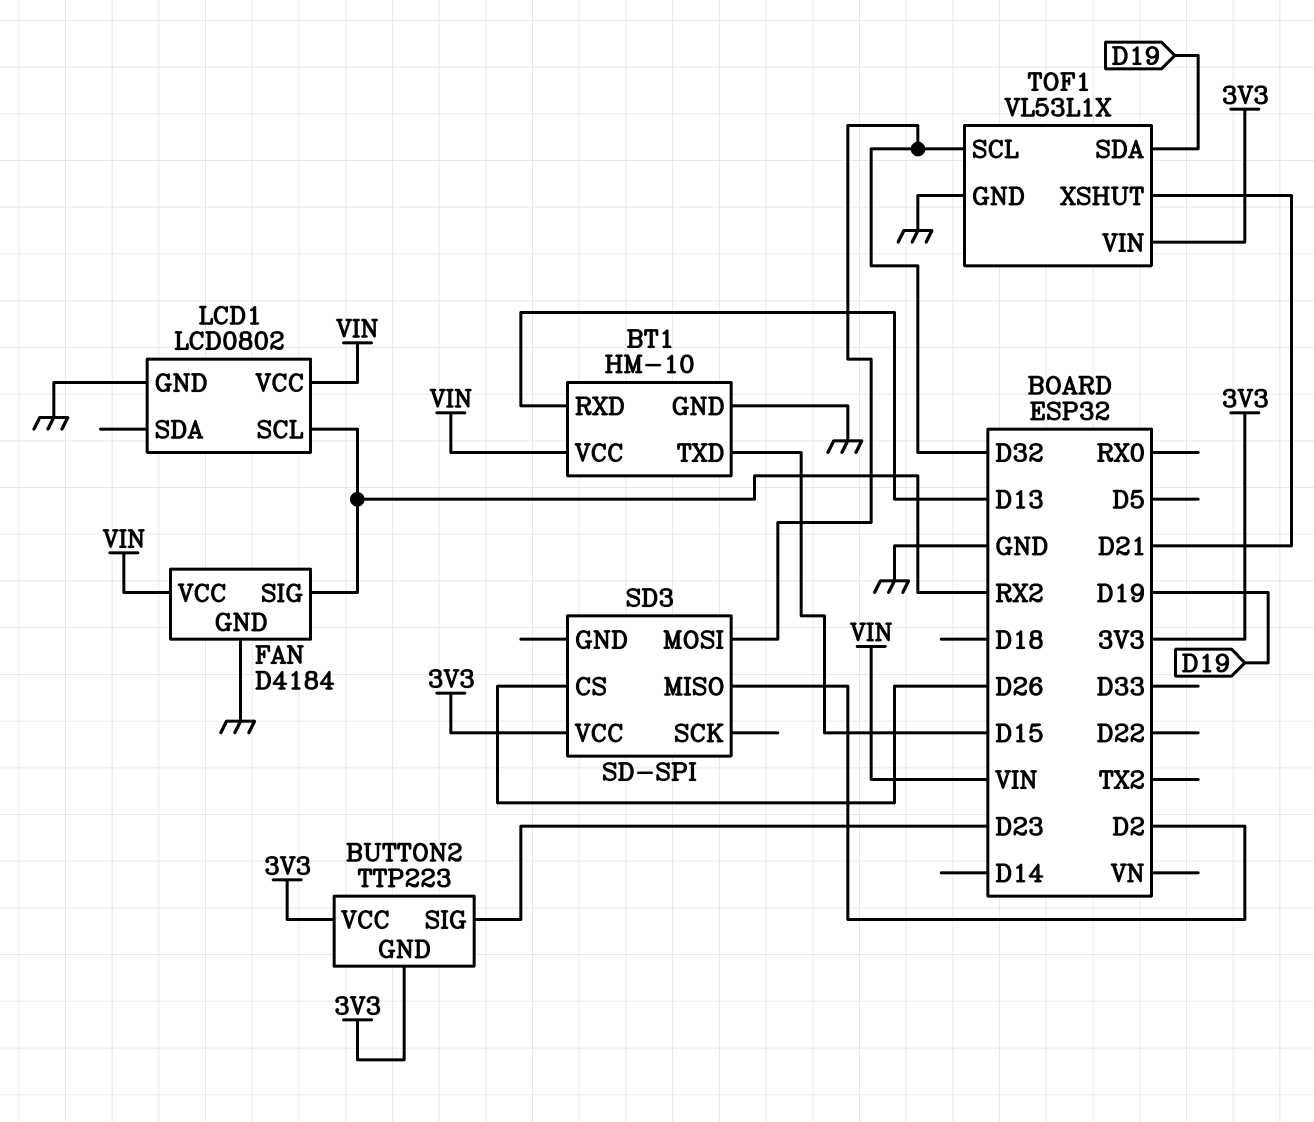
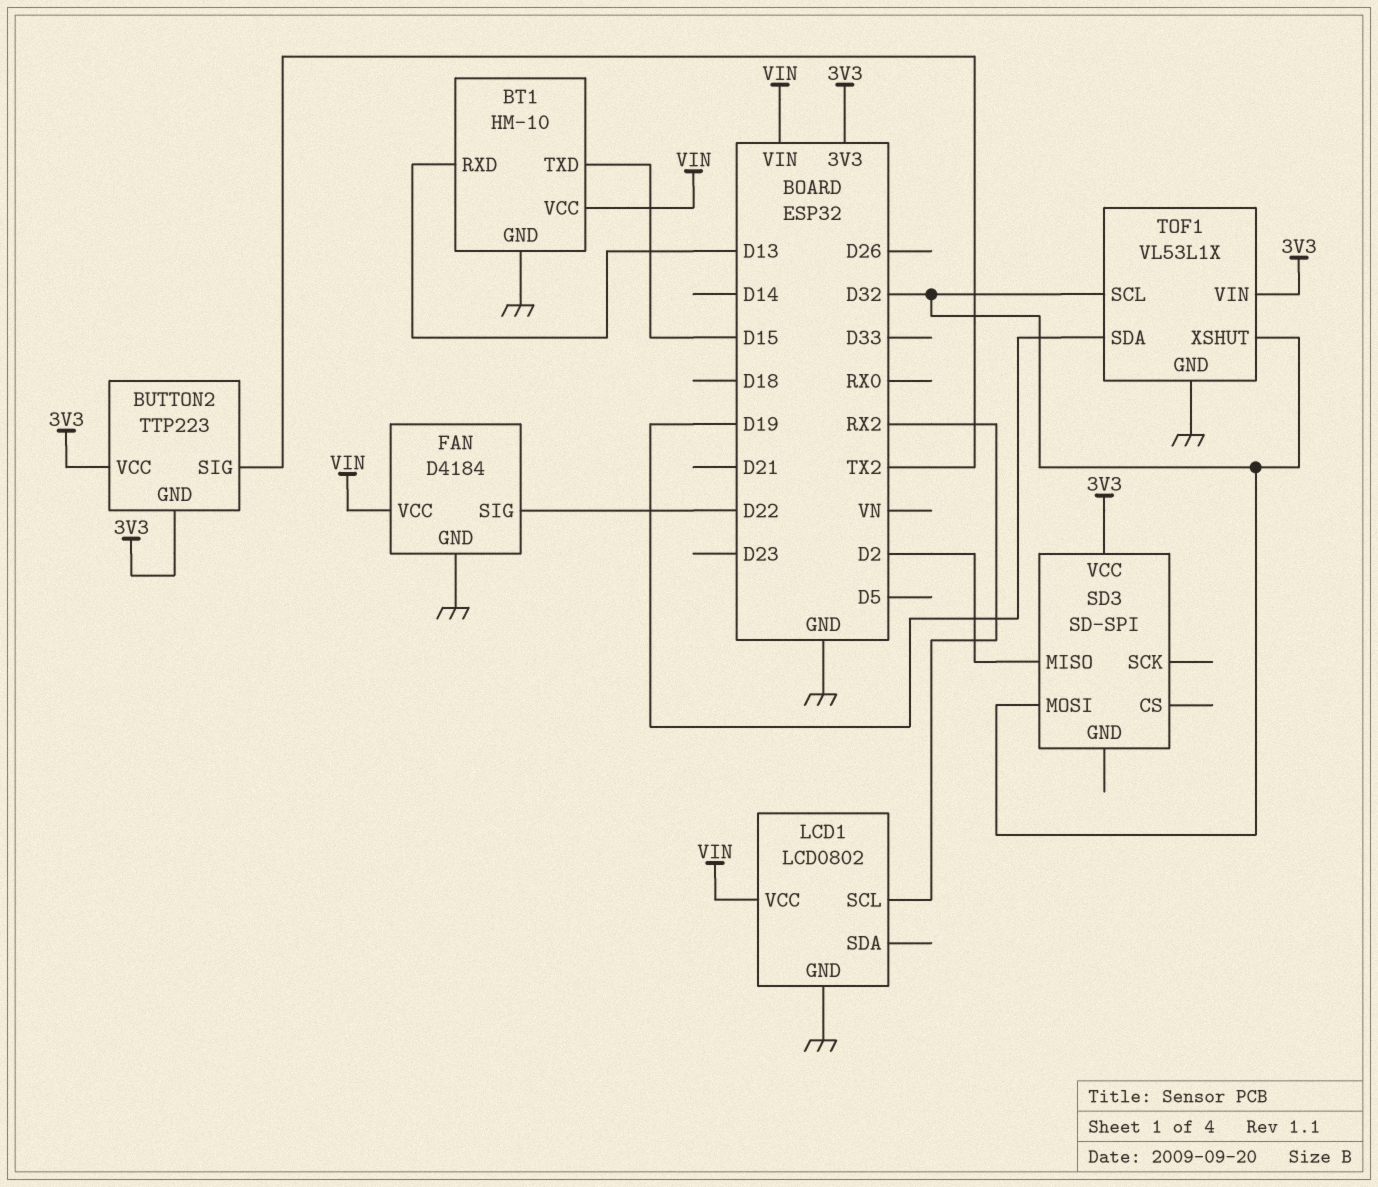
BUTTON2 pin SIG: D23 -> TX2
FAN pin SIG: RX2 -> D22
SD3 pin CS: D26 -> none
TOF1 pin XSHUT: D21 -> D32

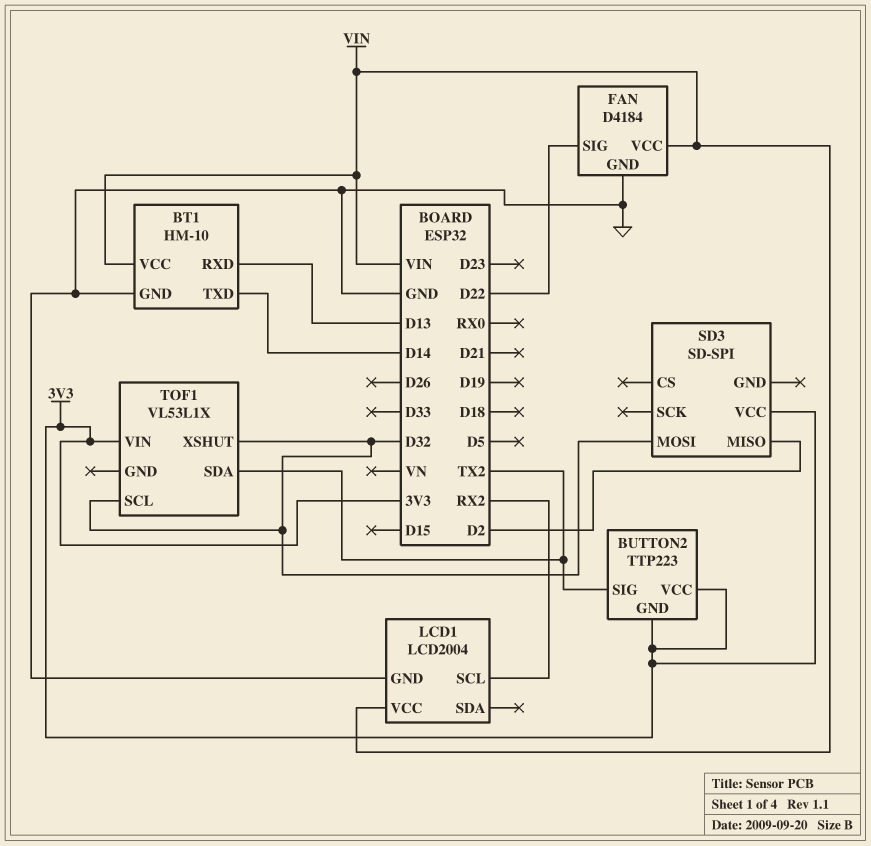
BT1 pin TXD: D15 -> D14
LCD1: LCD0802 -> LCD2004
TOF1 pin GND: GND -> none
TOF1 pin SDA: D19 -> TX2

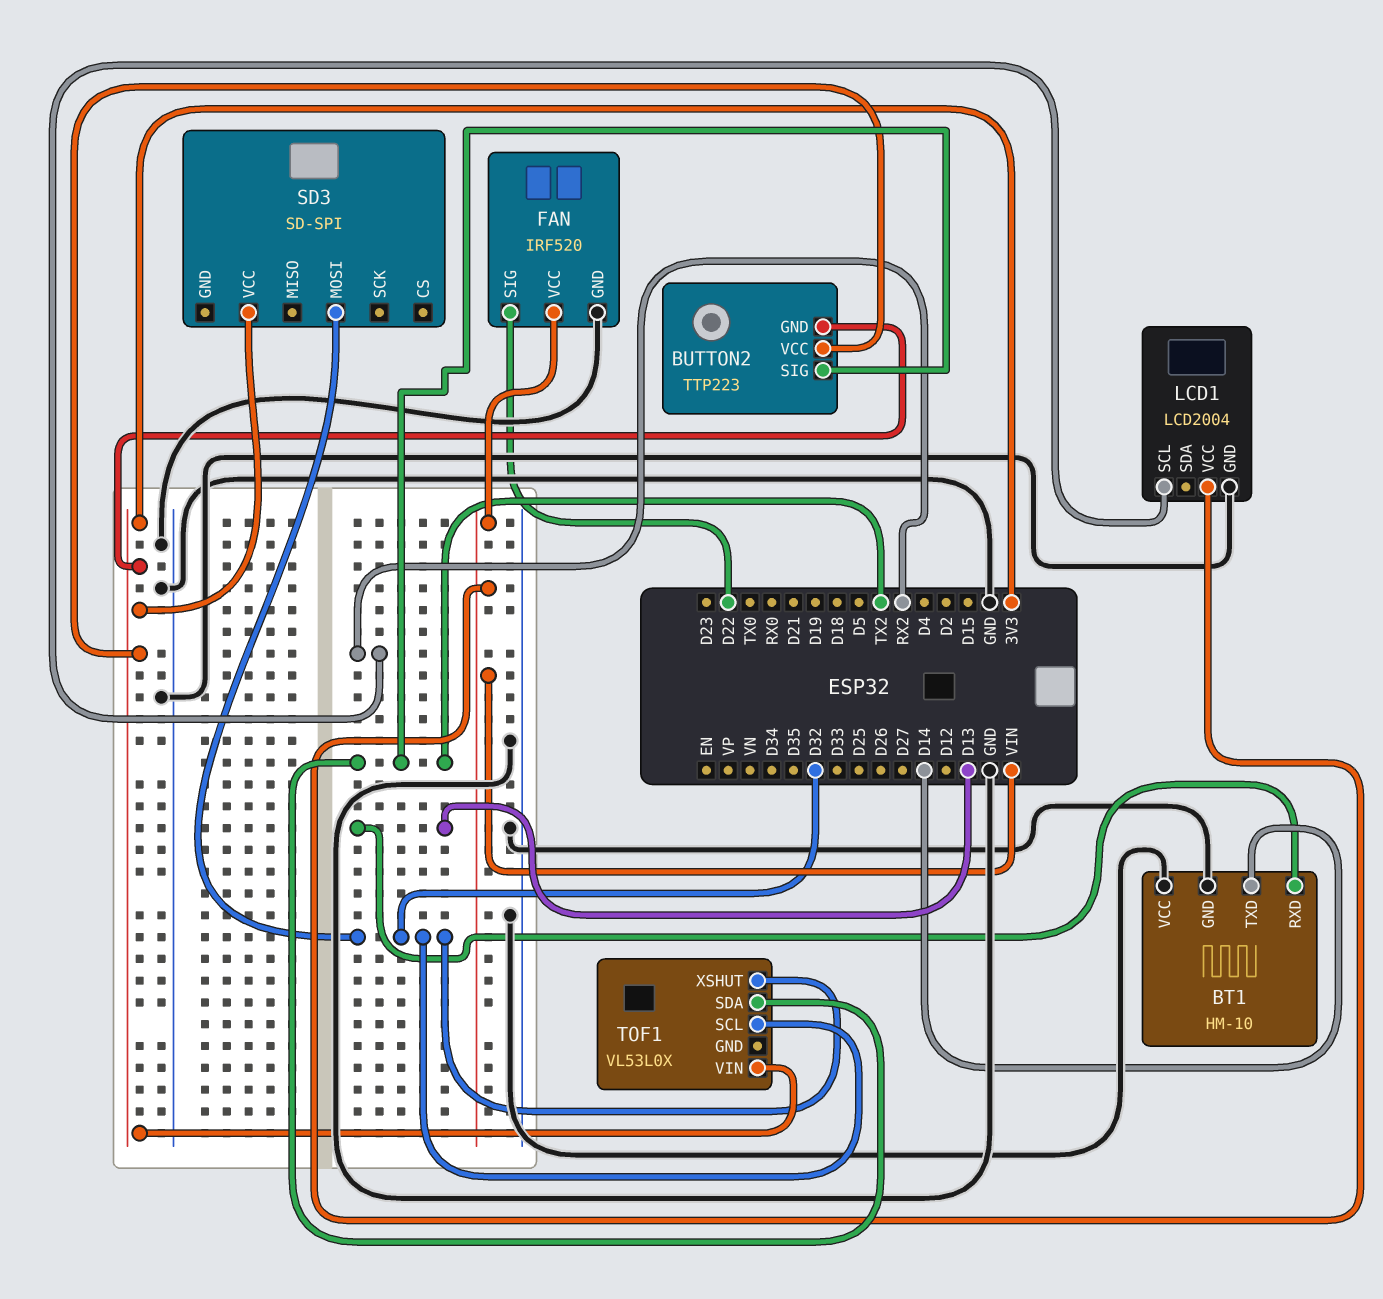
BT1 pin VCC: VIN -> GND
FAN: D4184 -> IRF520
SD3 pin MISO: D2 -> none
TOF1: VL53L1X -> VL53L0X

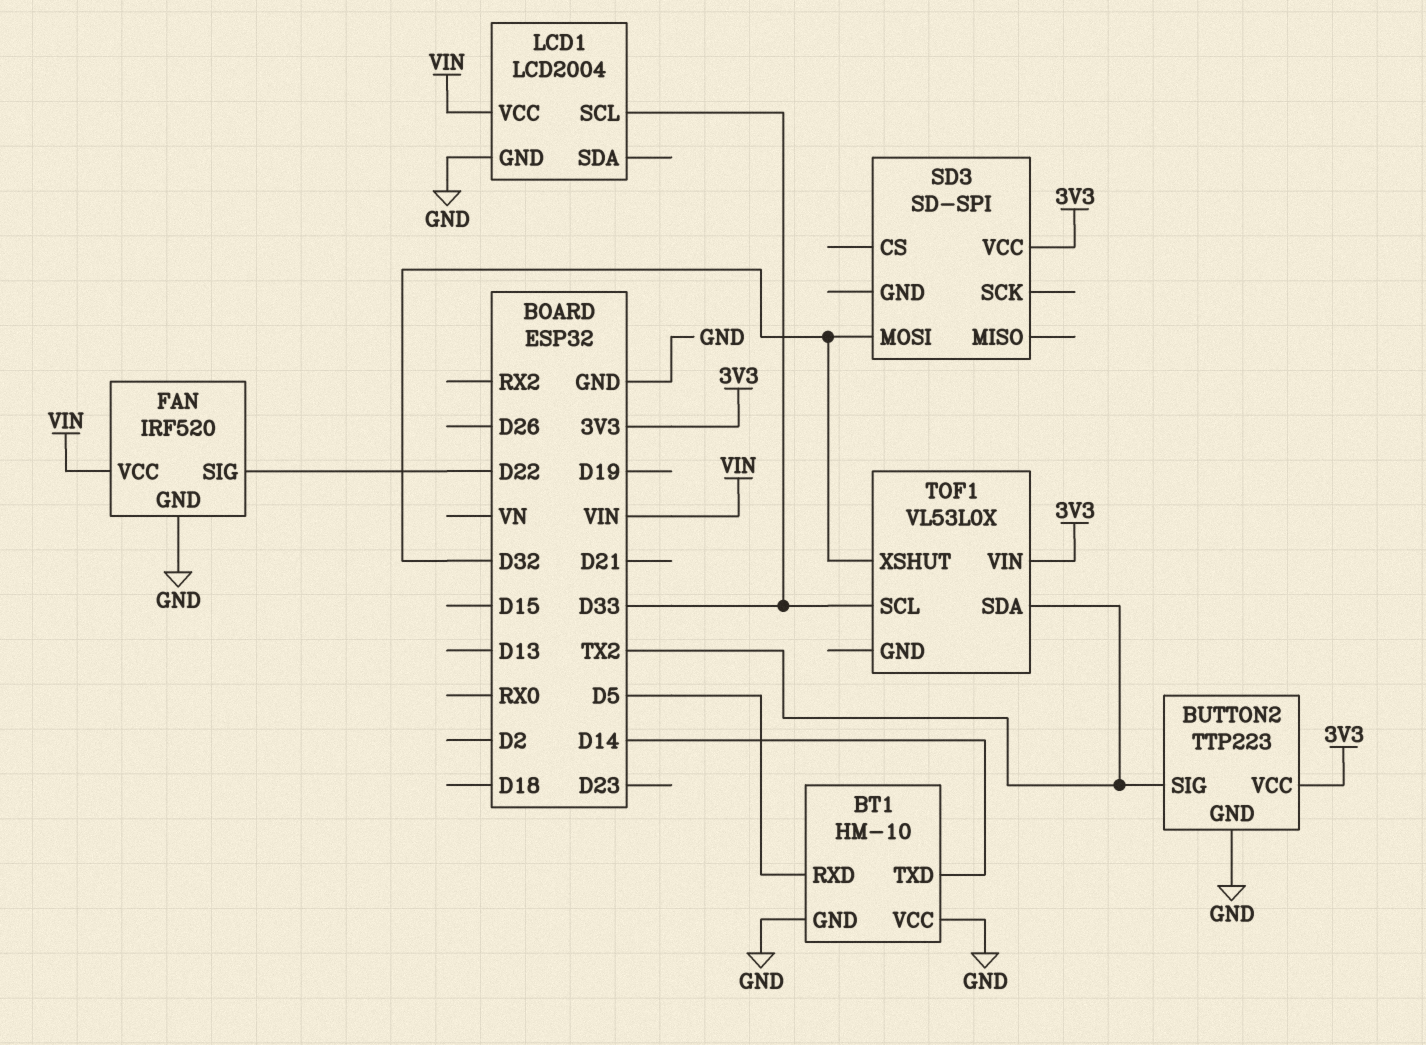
BT1 pin RXD: D13 -> D5
BUTTON2 pin GND: 3V3 -> GND
LCD1 pin SCL: RX2 -> D33
TOF1 pin SCL: D32 -> D33

